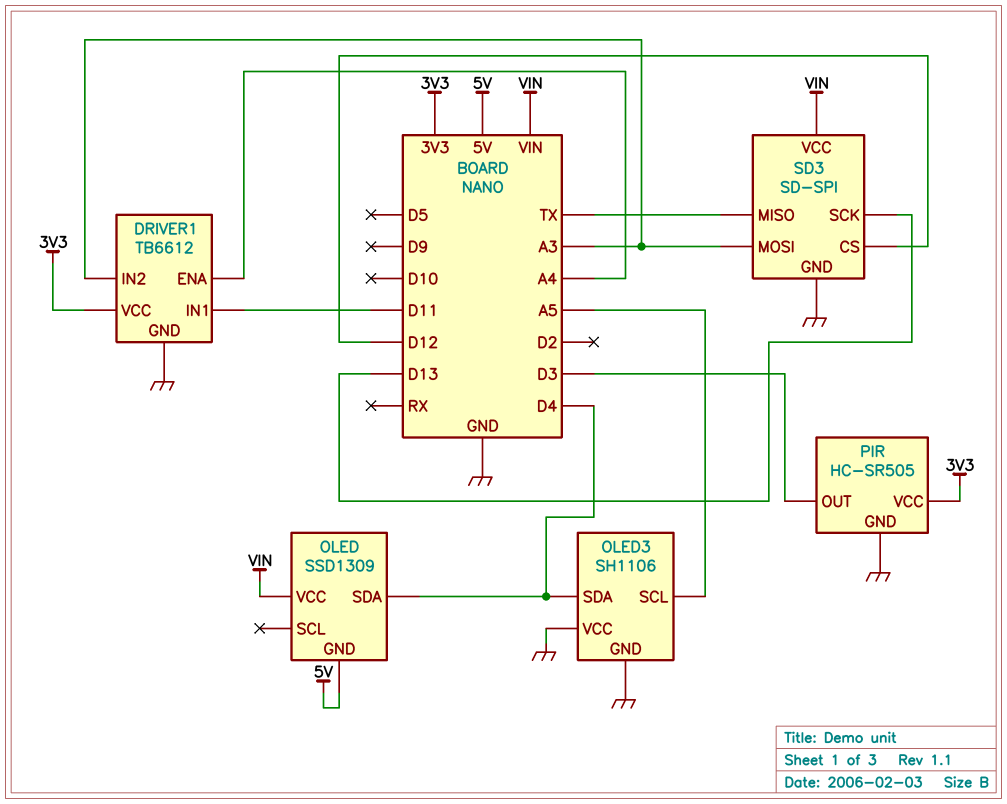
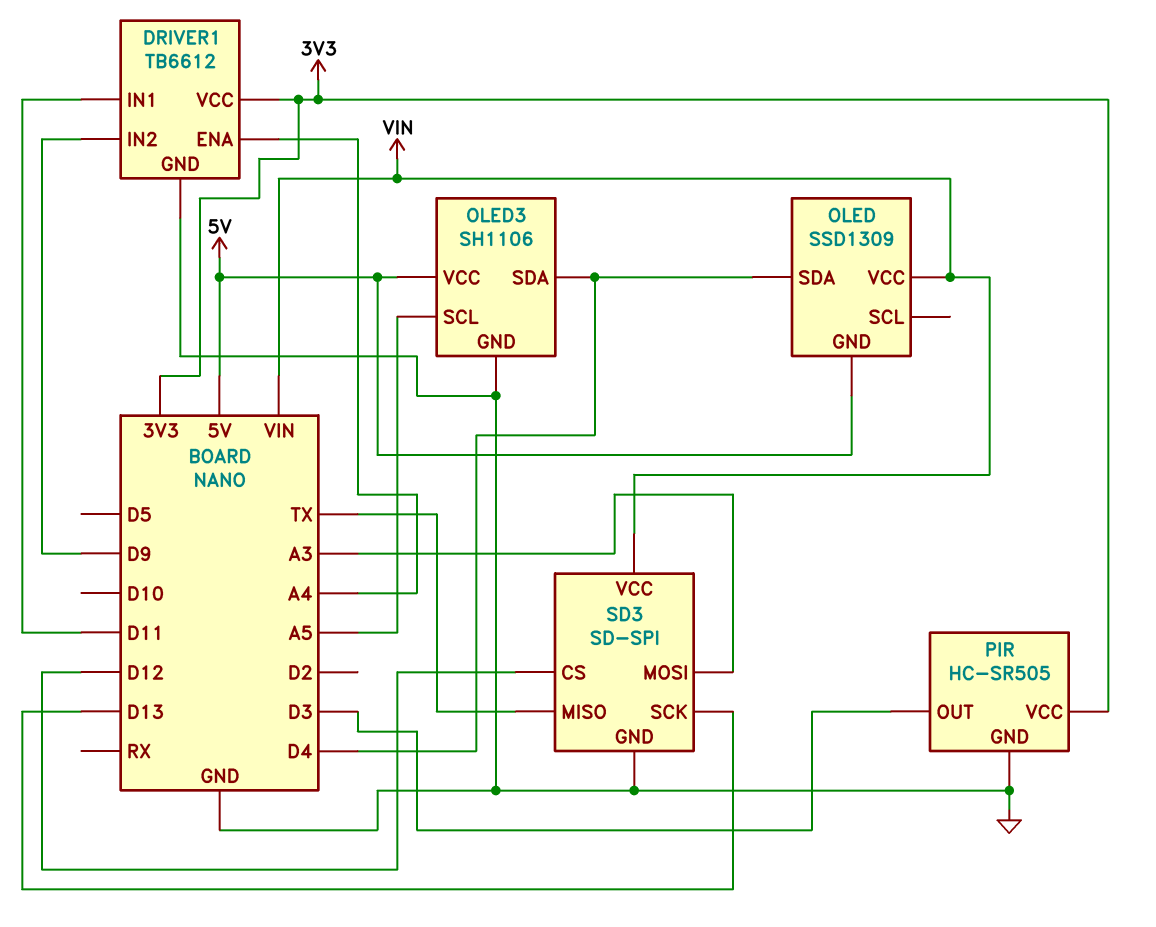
DRIVER1 pin IN2: A3 -> D9
OLED3 pin VCC: GND -> 5V

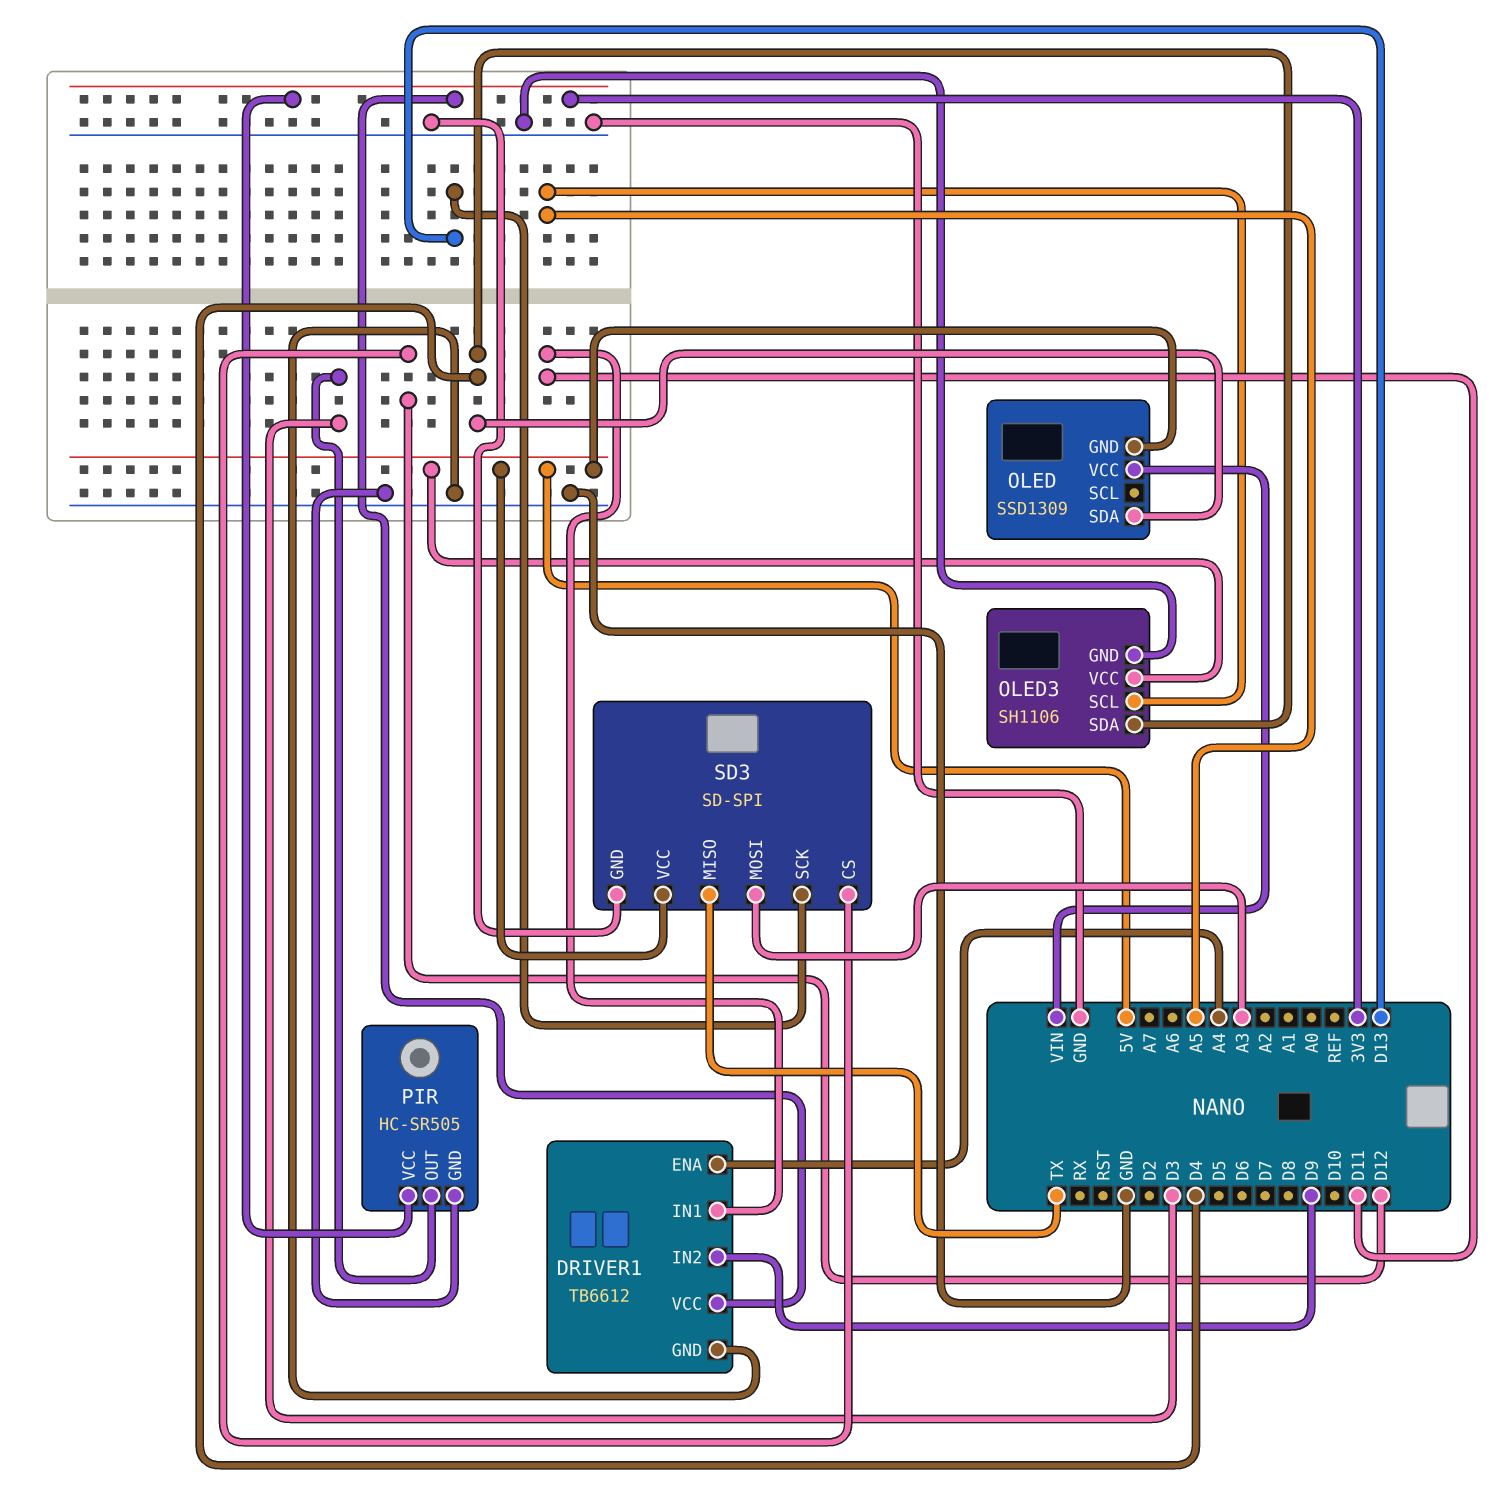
SD3 pin VCC: VIN -> 5V

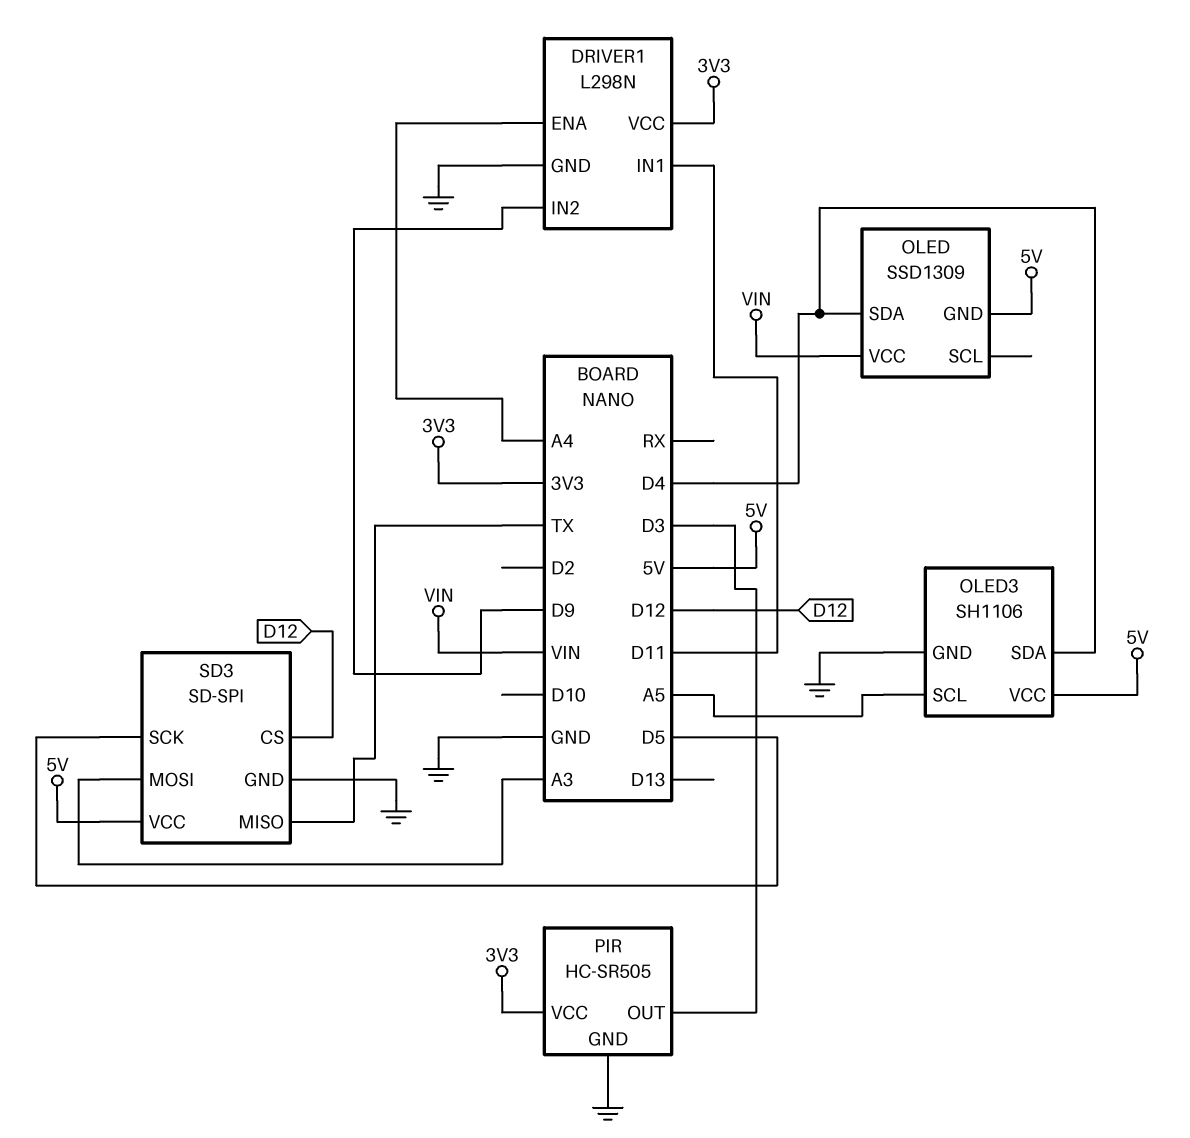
DRIVER1: TB6612 -> L298N
SD3 pin SCK: D13 -> D5

